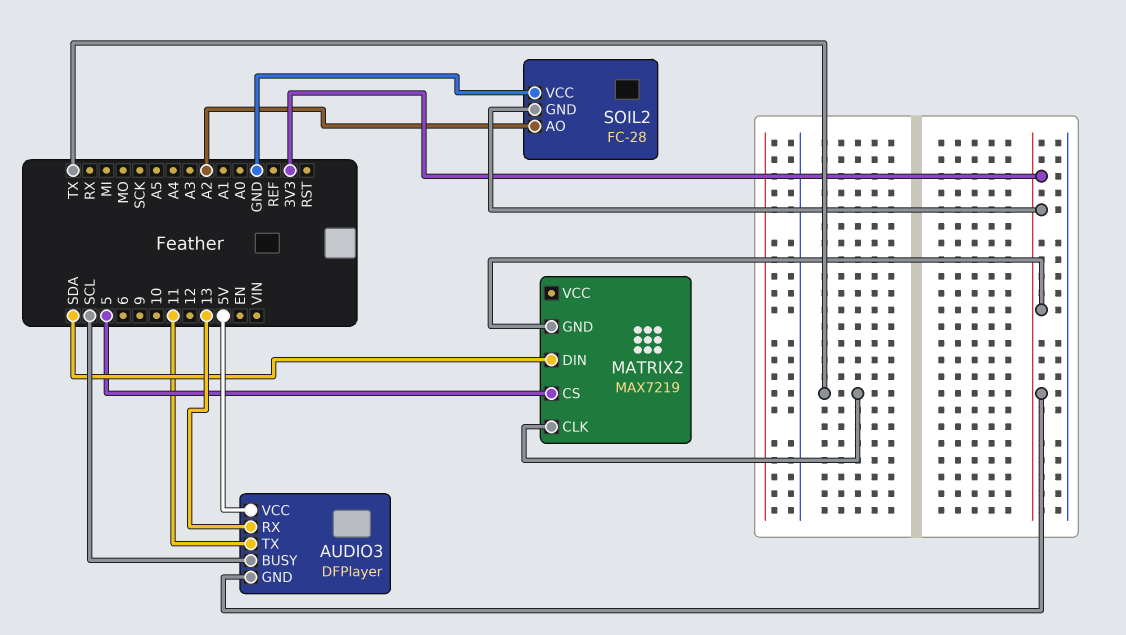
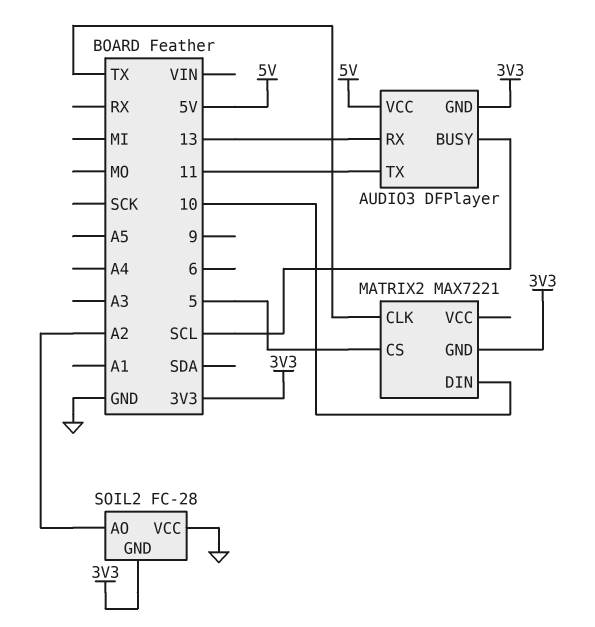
MATRIX2: MAX7219 -> MAX7221
MATRIX2 pin DIN: SDA -> 10

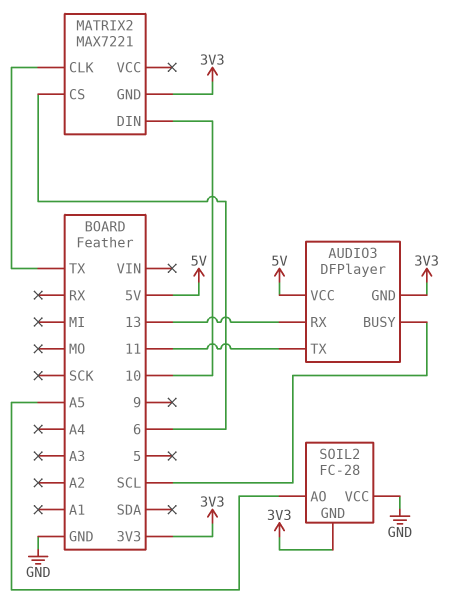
MATRIX2 pin CS: 5 -> 6
SOIL2 pin AO: A2 -> A5

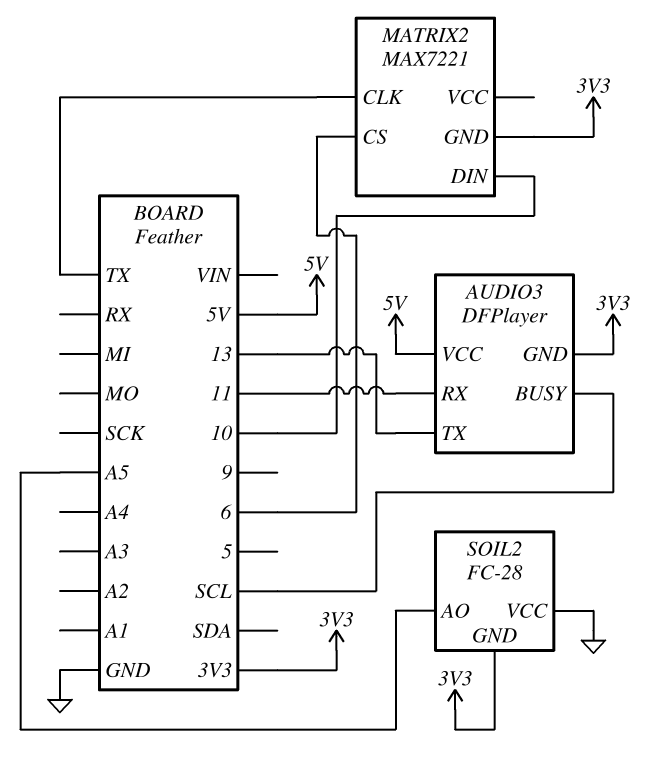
AUDIO3 pin RX: 13 -> 11
AUDIO3 pin TX: 11 -> 13

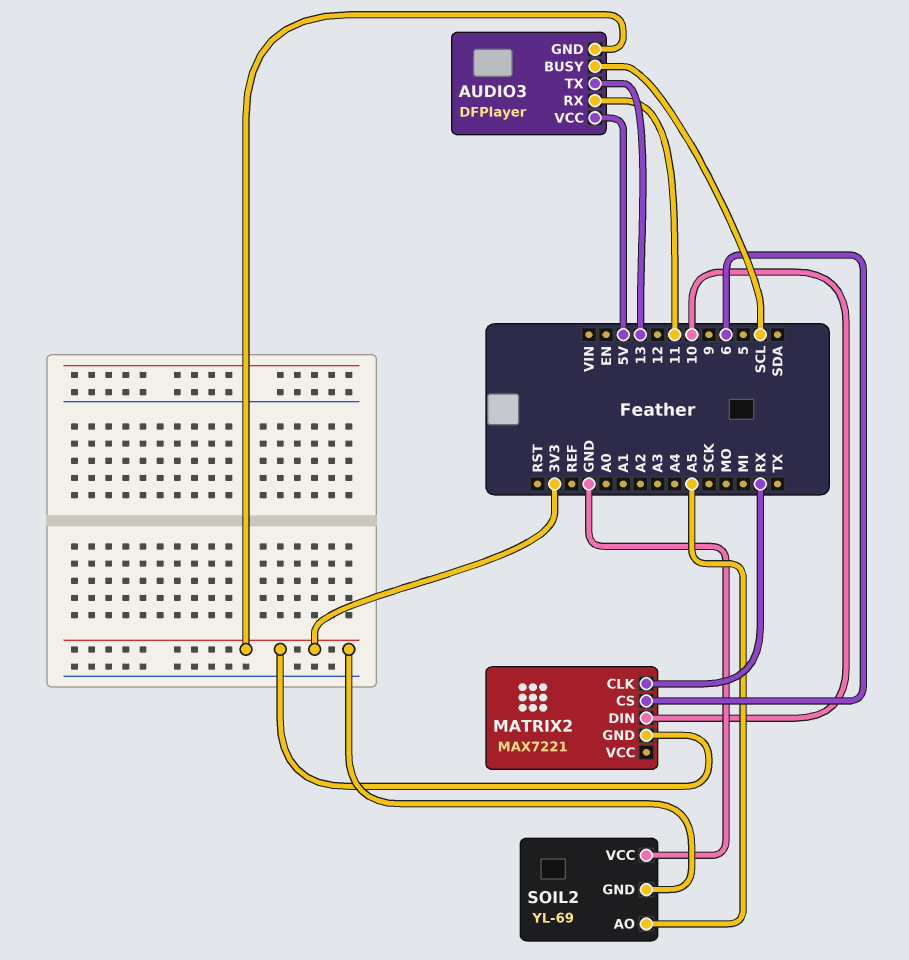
MATRIX2 pin CLK: TX -> RX
SOIL2: FC-28 -> YL-69

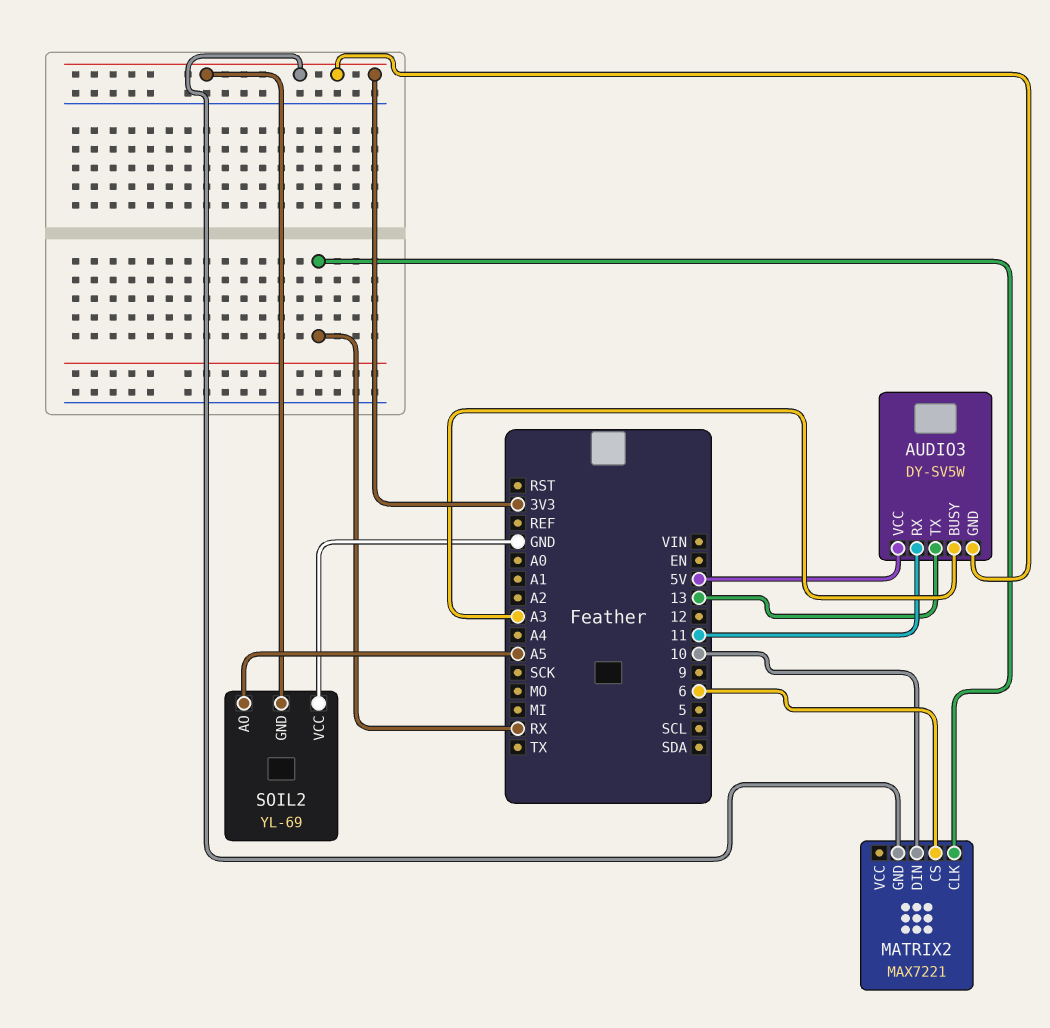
AUDIO3: DFPlayer -> DY-SV5W
AUDIO3 pin BUSY: SCL -> A3

